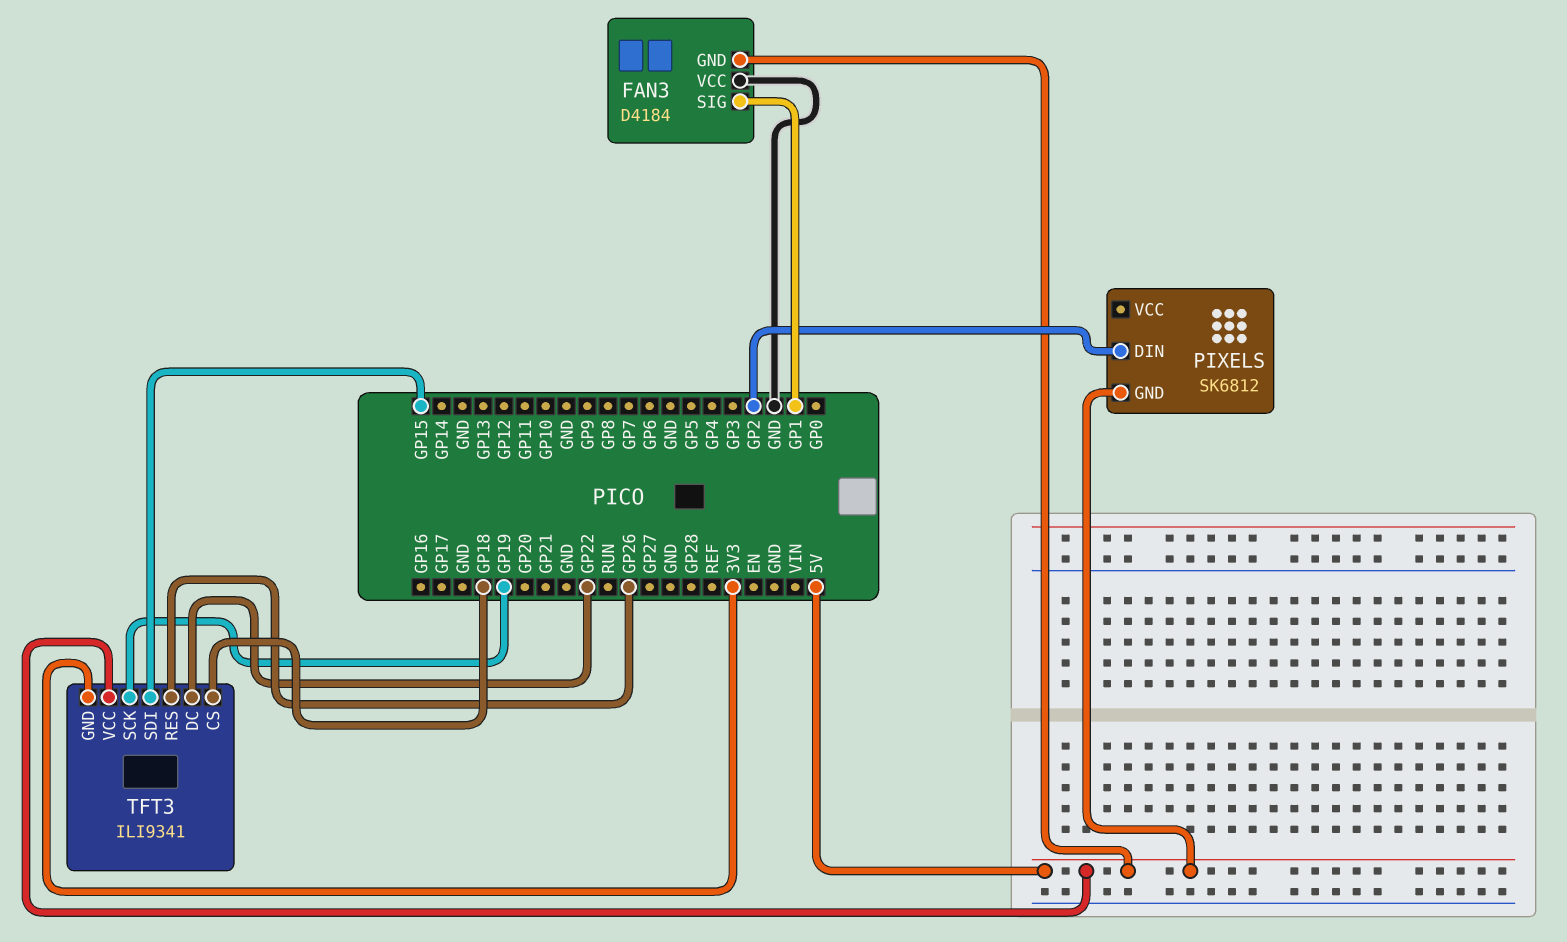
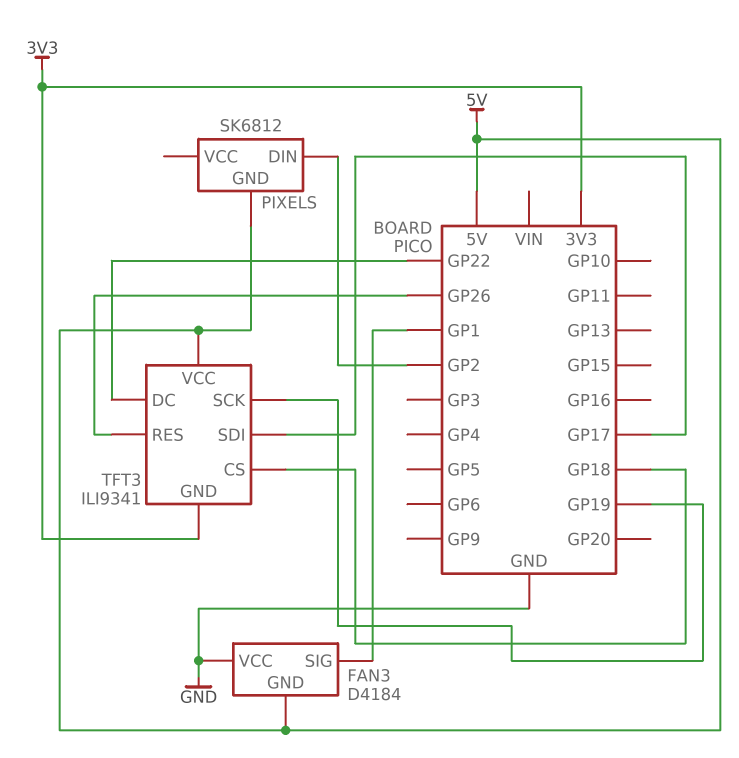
TFT3 pin SDI: GP15 -> GP17

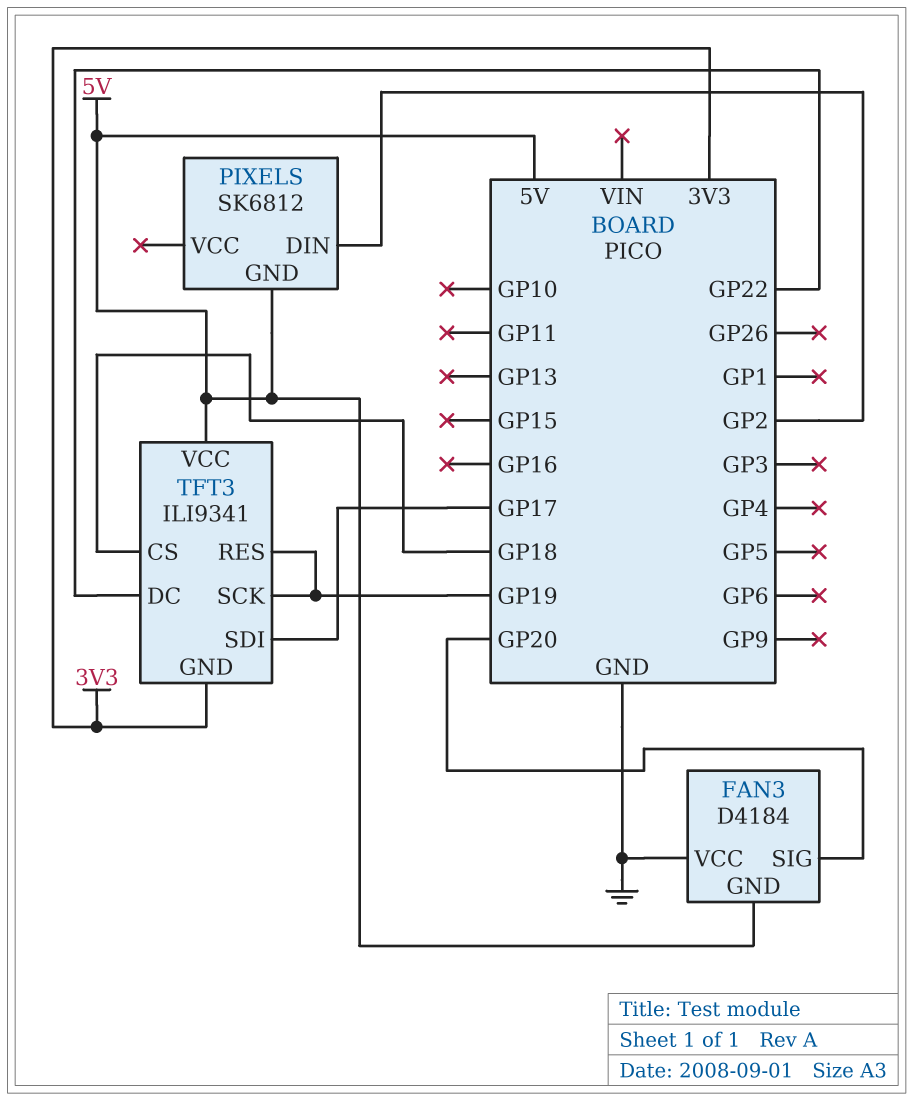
FAN3 pin SIG: GP1 -> GP20
TFT3 pin RES: GP26 -> GP19

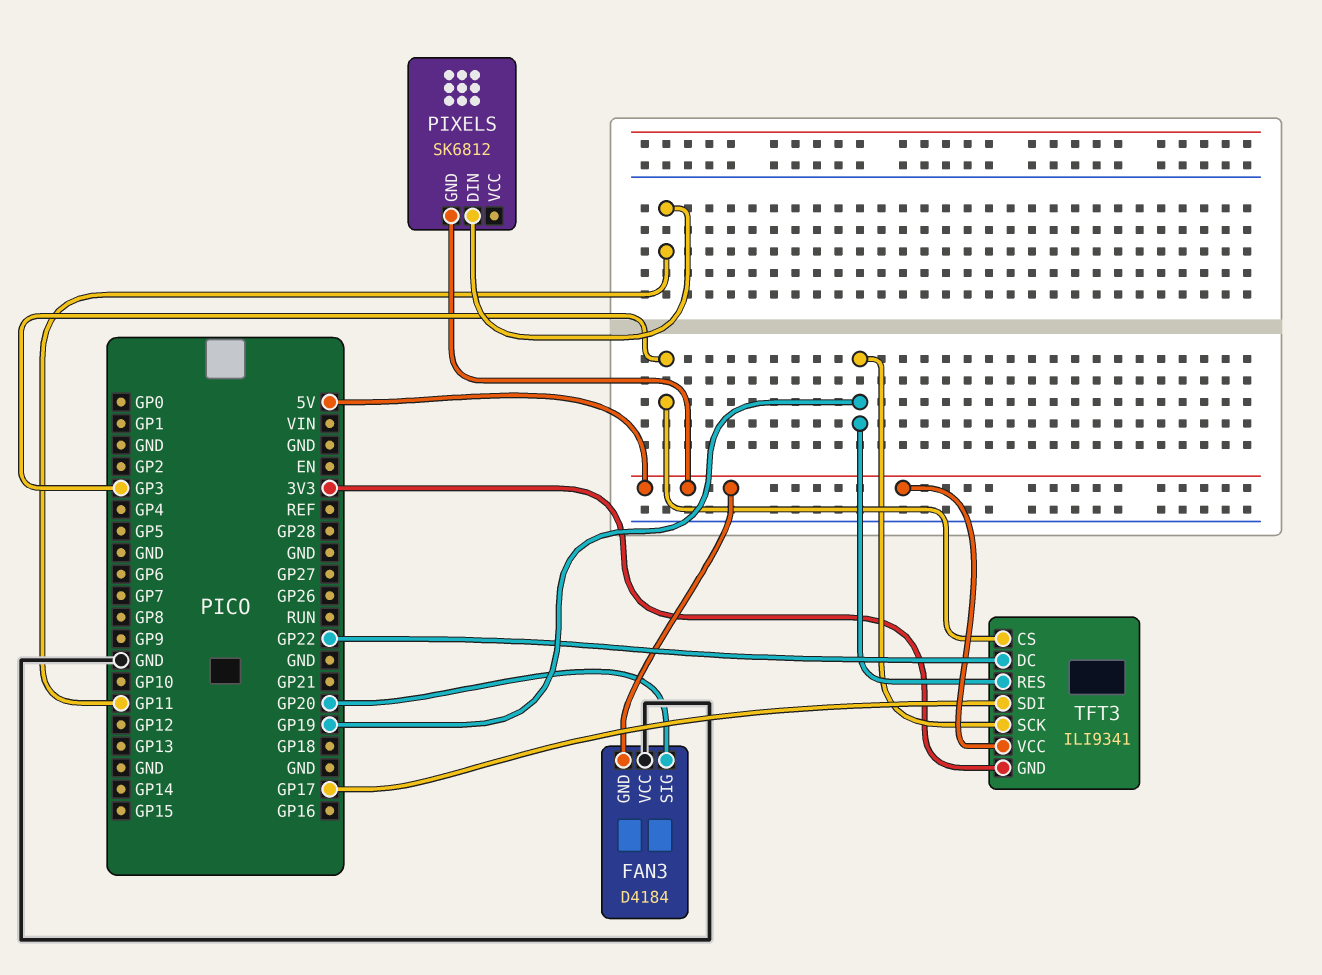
PIXELS pin DIN: GP2 -> GP11
TFT3 pin CS: GP18 -> GP3

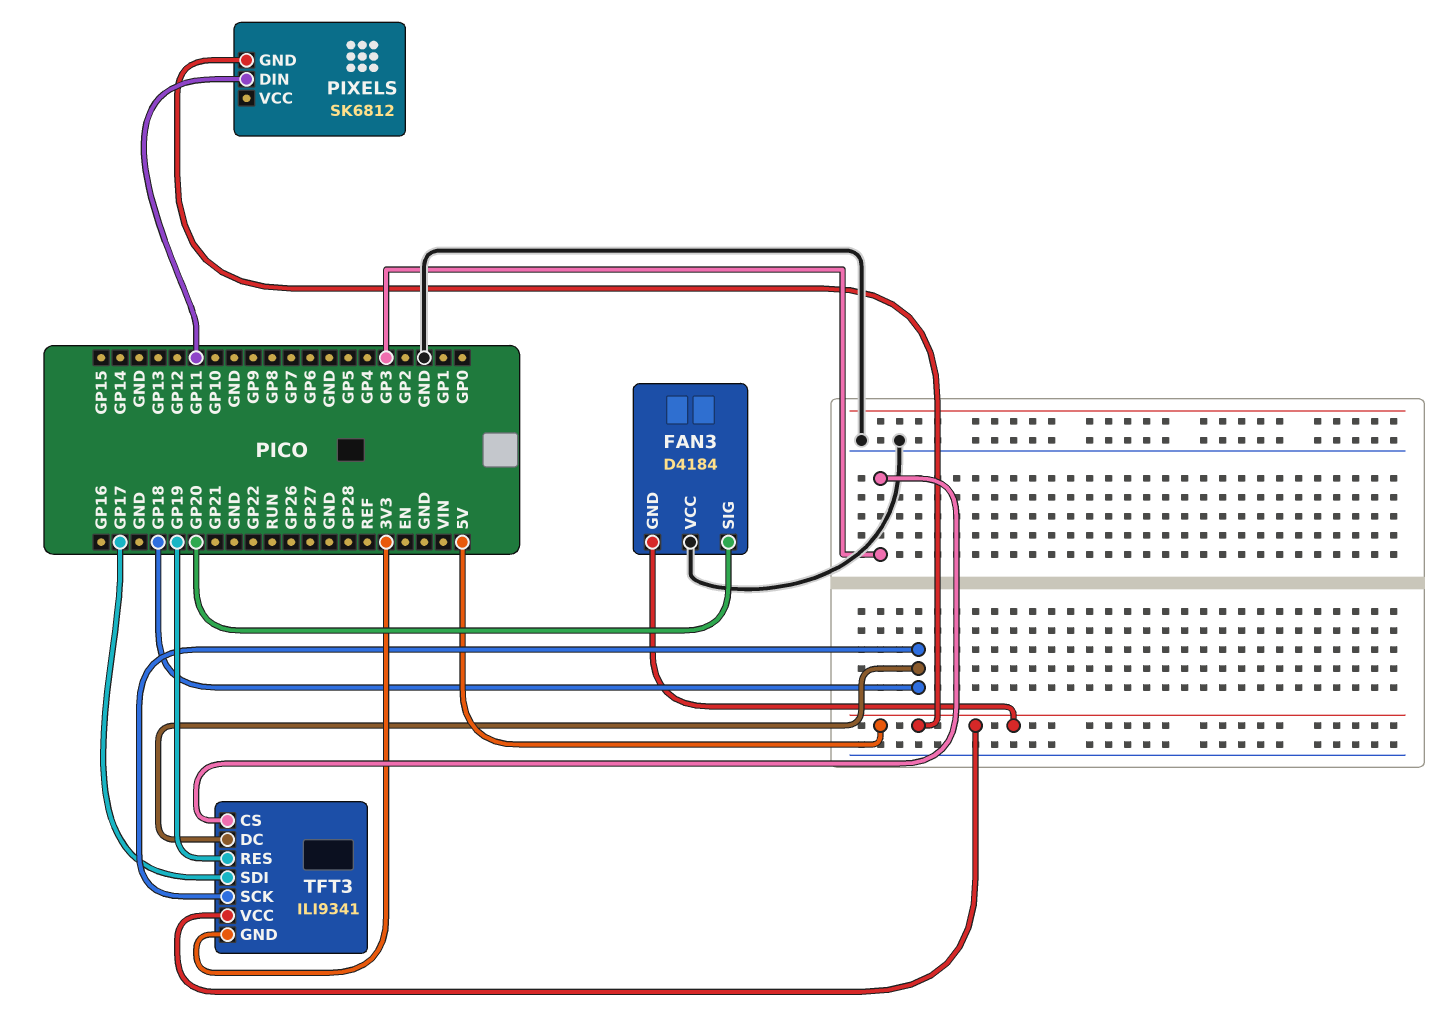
TFT3 pin DC: GP22 -> GP18
TFT3 pin SCK: GP19 -> GP18

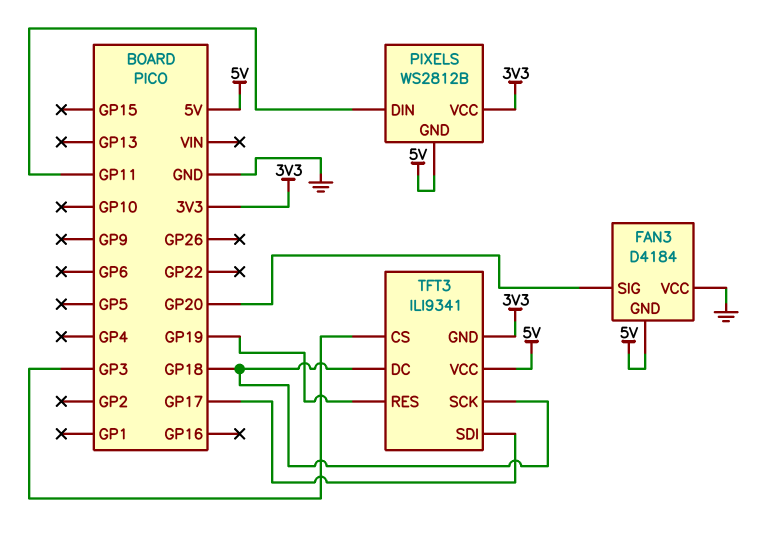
PIXELS: SK6812 -> WS2812B
PIXELS pin VCC: none -> 3V3

